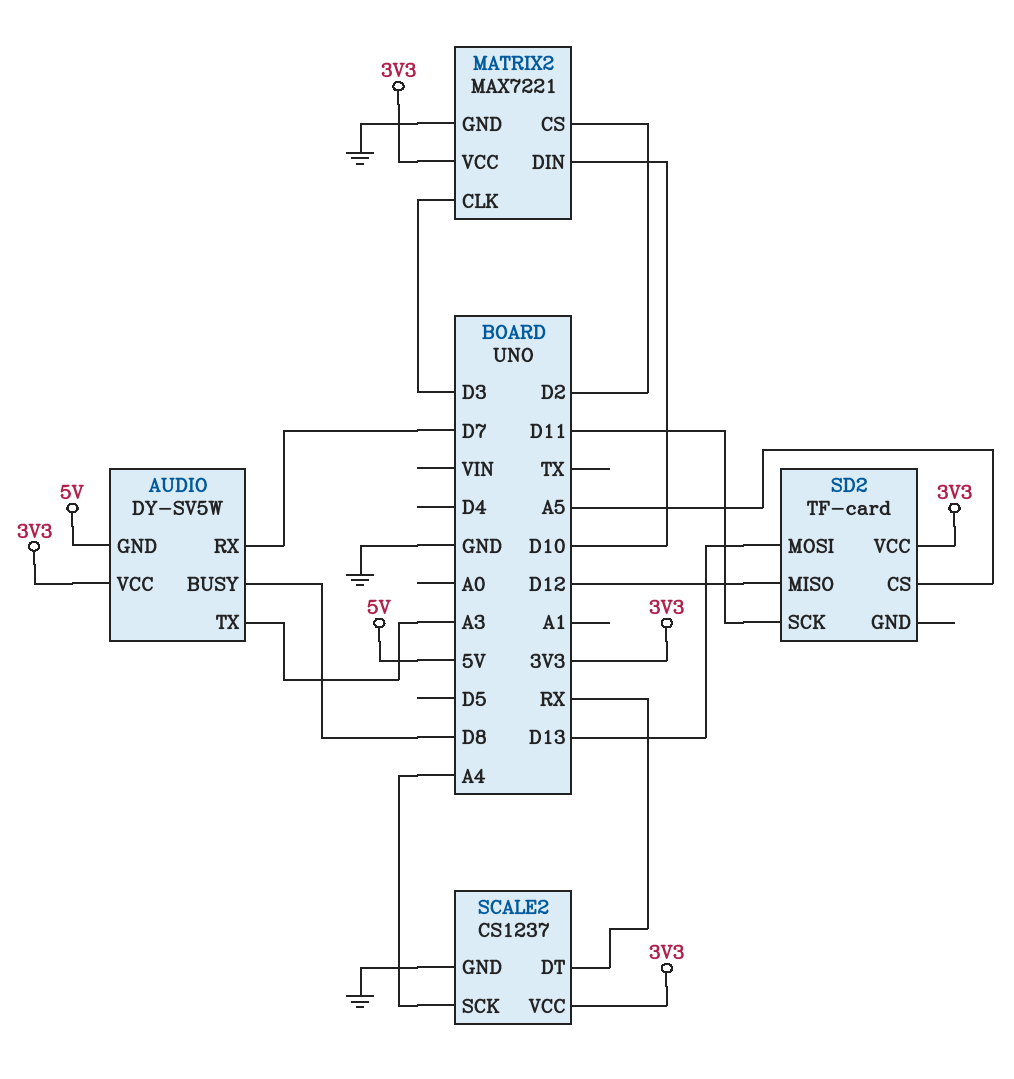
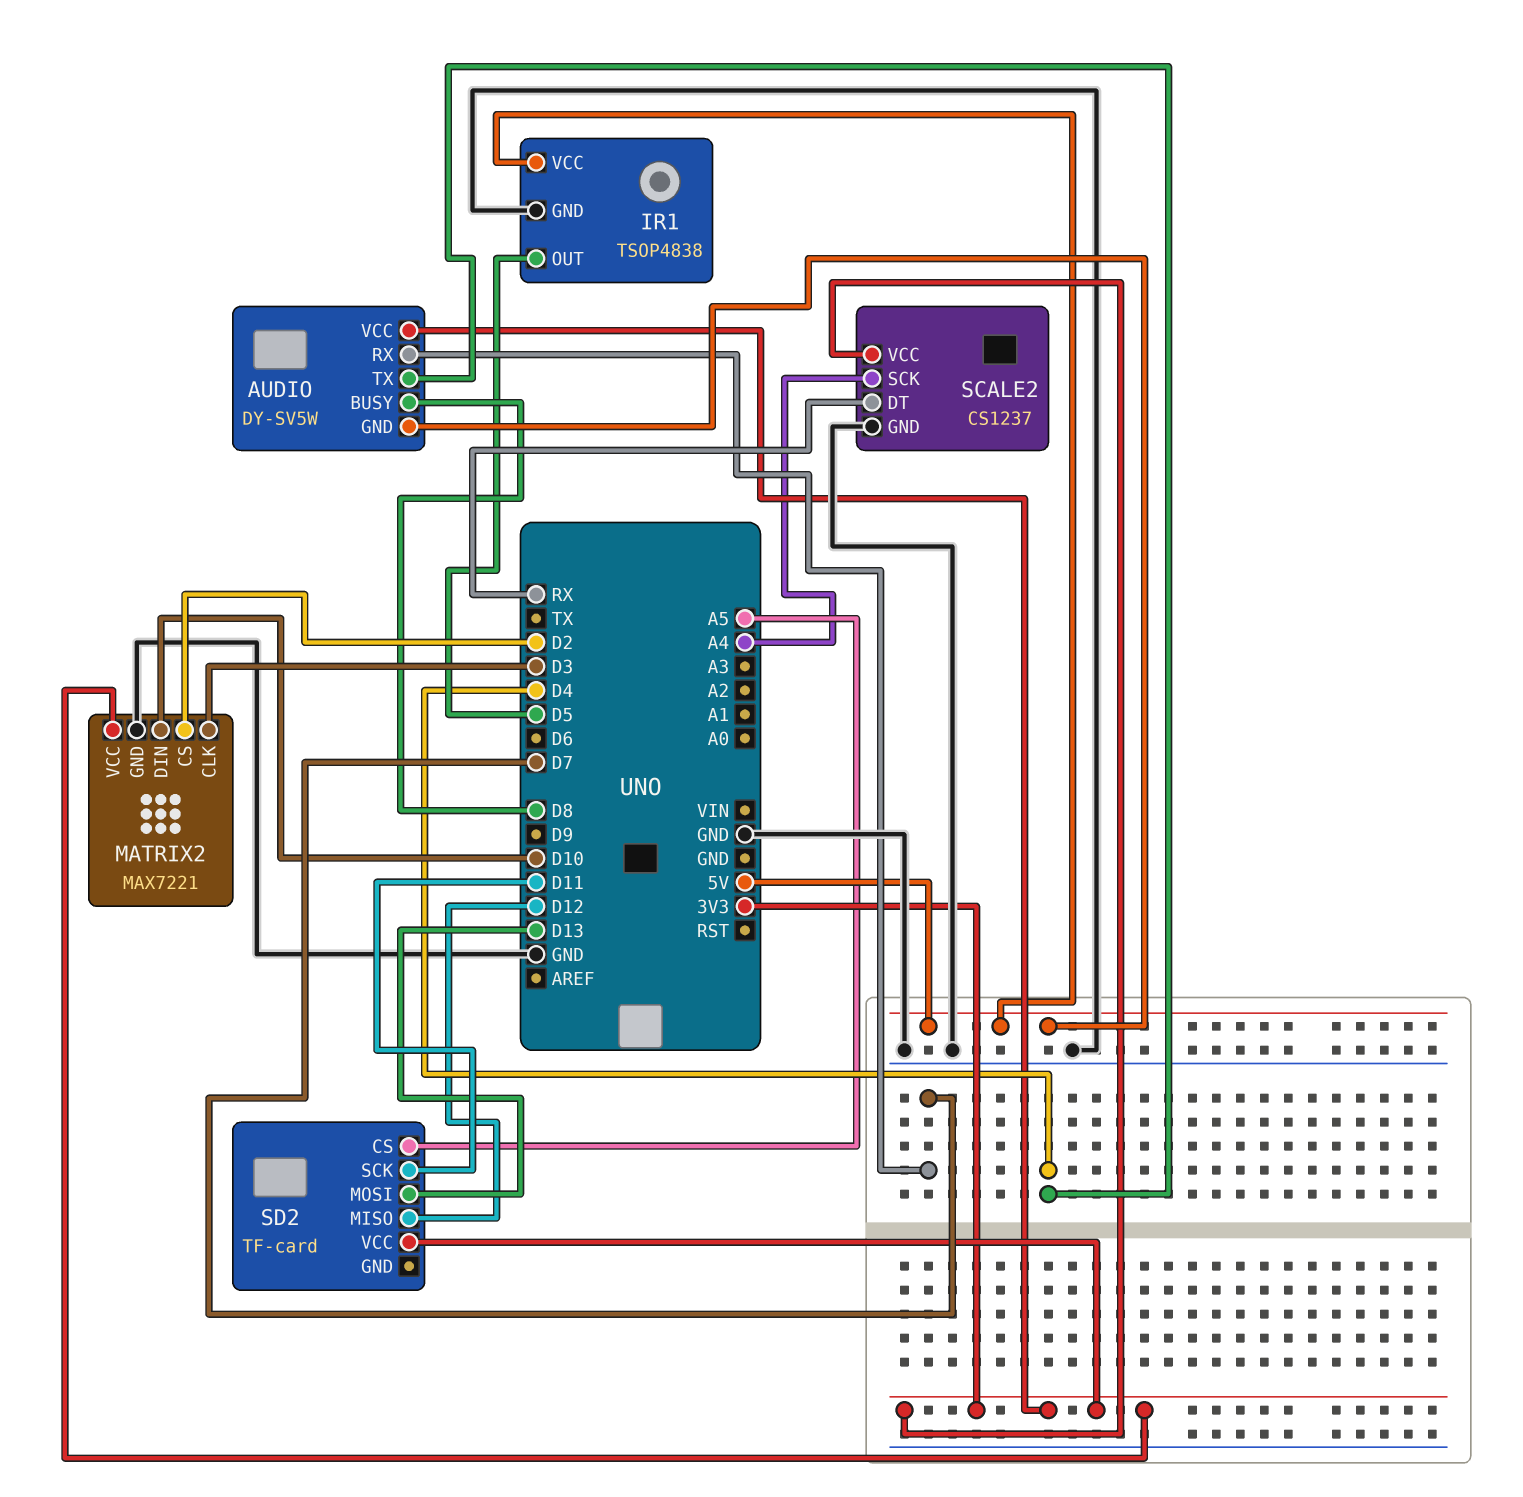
AUDIO pin TX: A3 -> D4
IR1: none -> TSOP4838
IR1 pin GND: none -> GND
IR1 pin OUT: none -> D5
IR1 pin VCC: none -> 5V

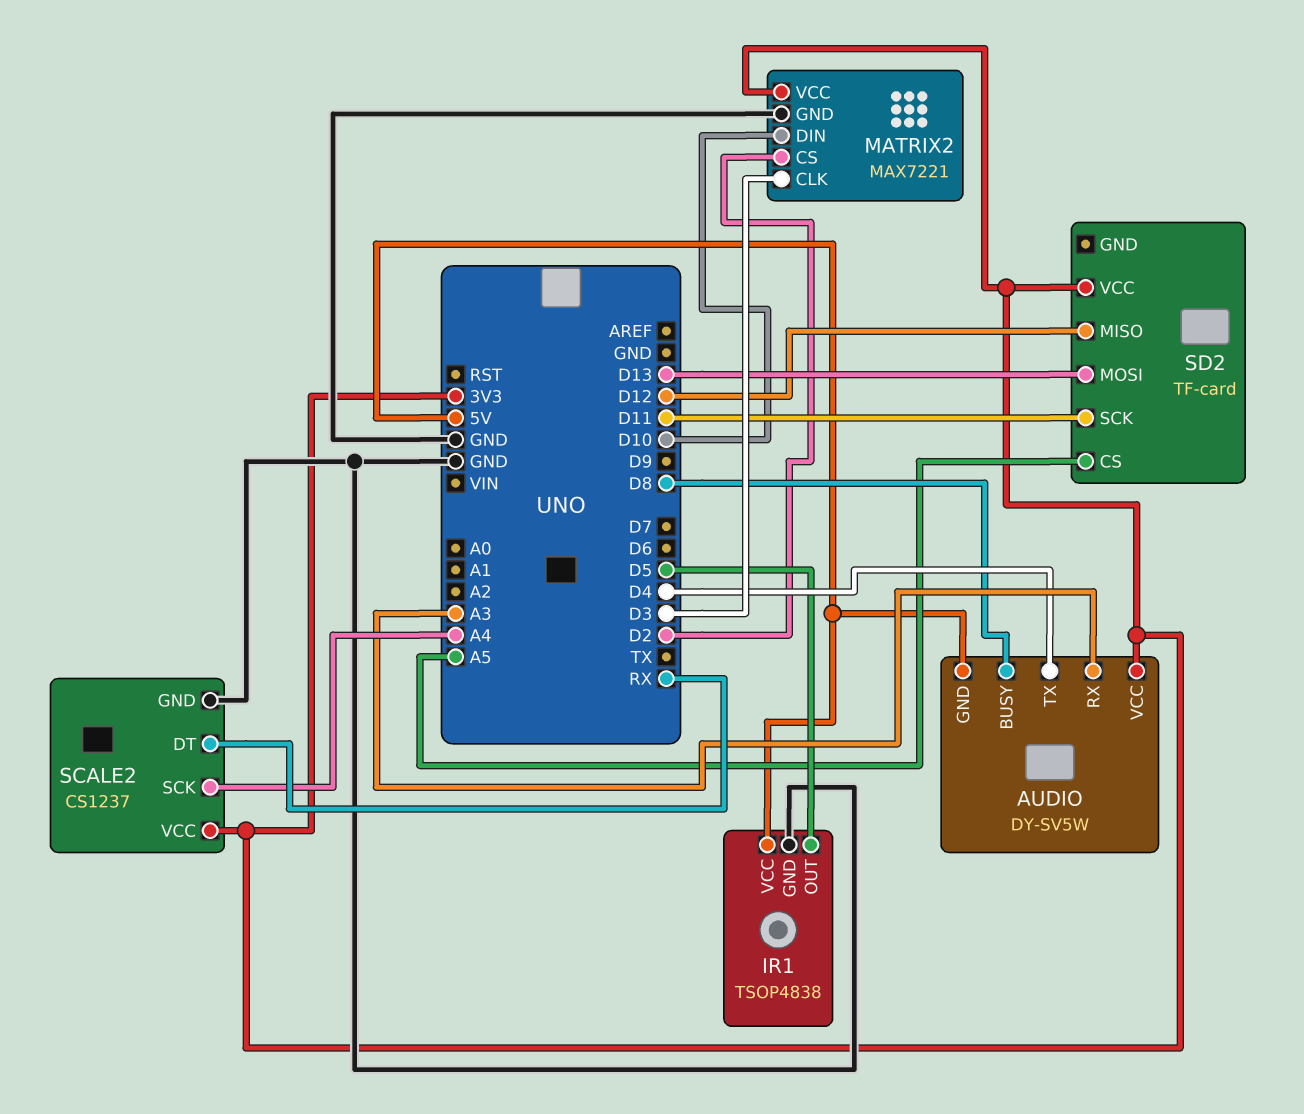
AUDIO pin RX: D7 -> A3

